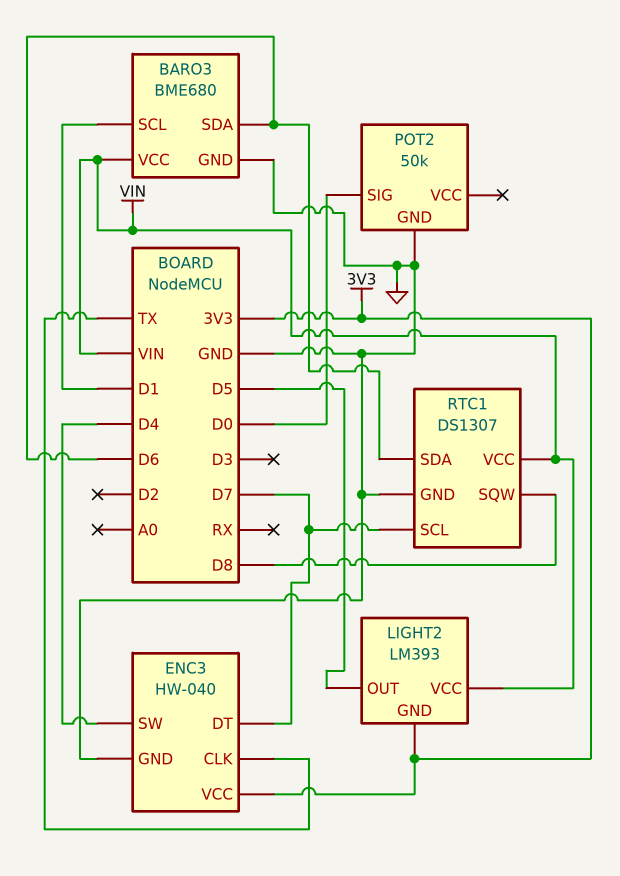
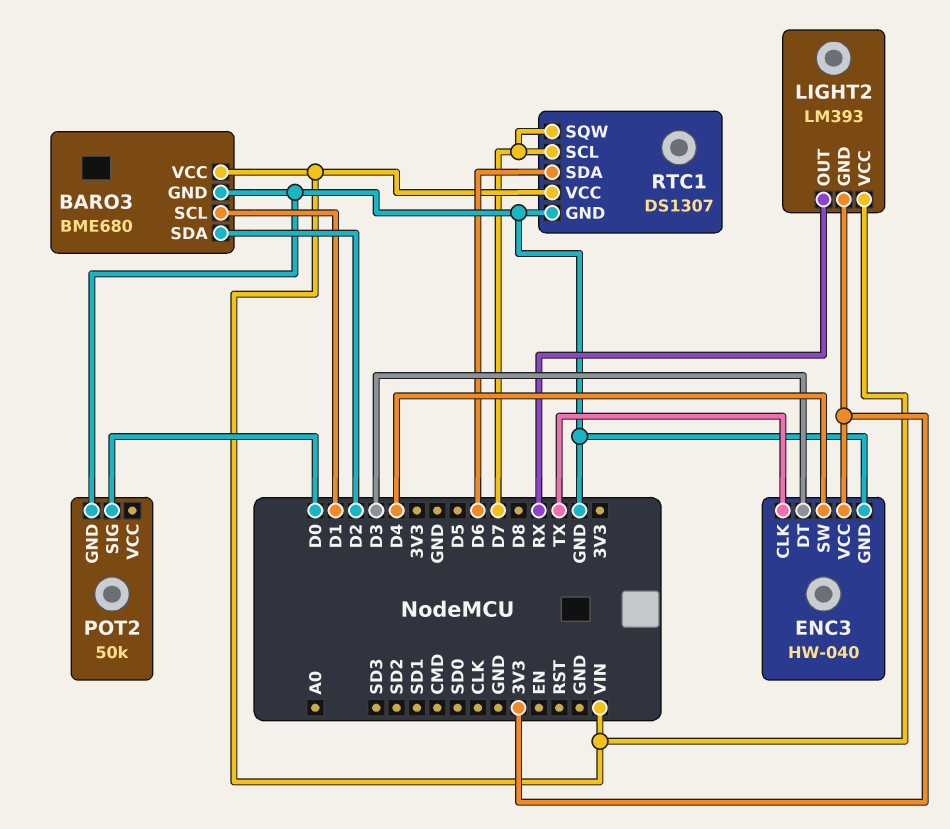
BARO3 pin SDA: D6 -> D2
ENC3 pin DT: D7 -> D3
LIGHT2 pin OUT: D5 -> RX
RTC1 pin SQW: D8 -> D7

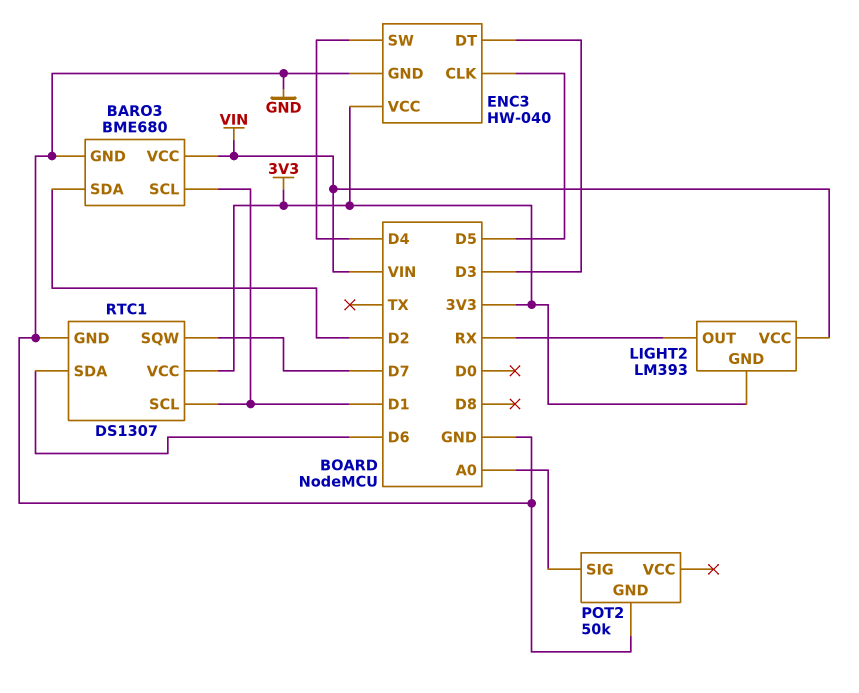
ENC3 pin CLK: TX -> D5
POT2 pin SIG: D0 -> A0
RTC1 pin SCL: D7 -> D1
RTC1 pin VCC: VIN -> 3V3

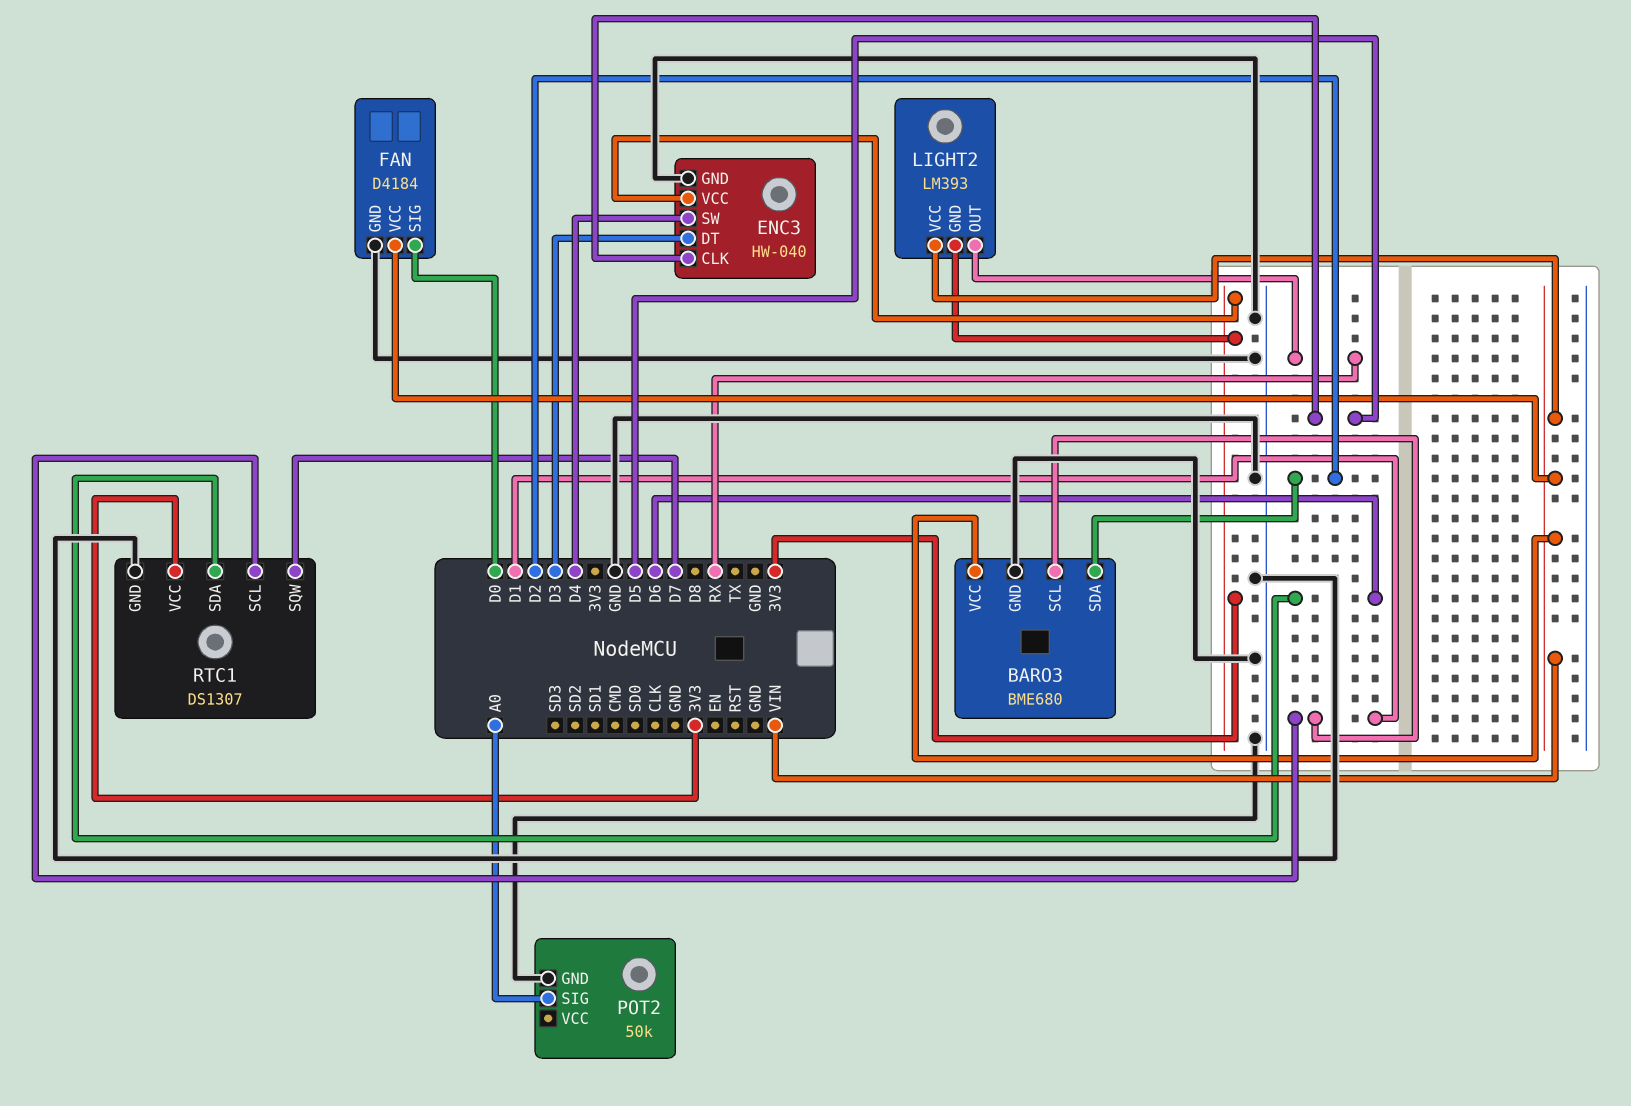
FAN: none -> D4184
FAN pin GND: none -> GND
FAN pin SIG: none -> D0
FAN pin VCC: none -> VIN

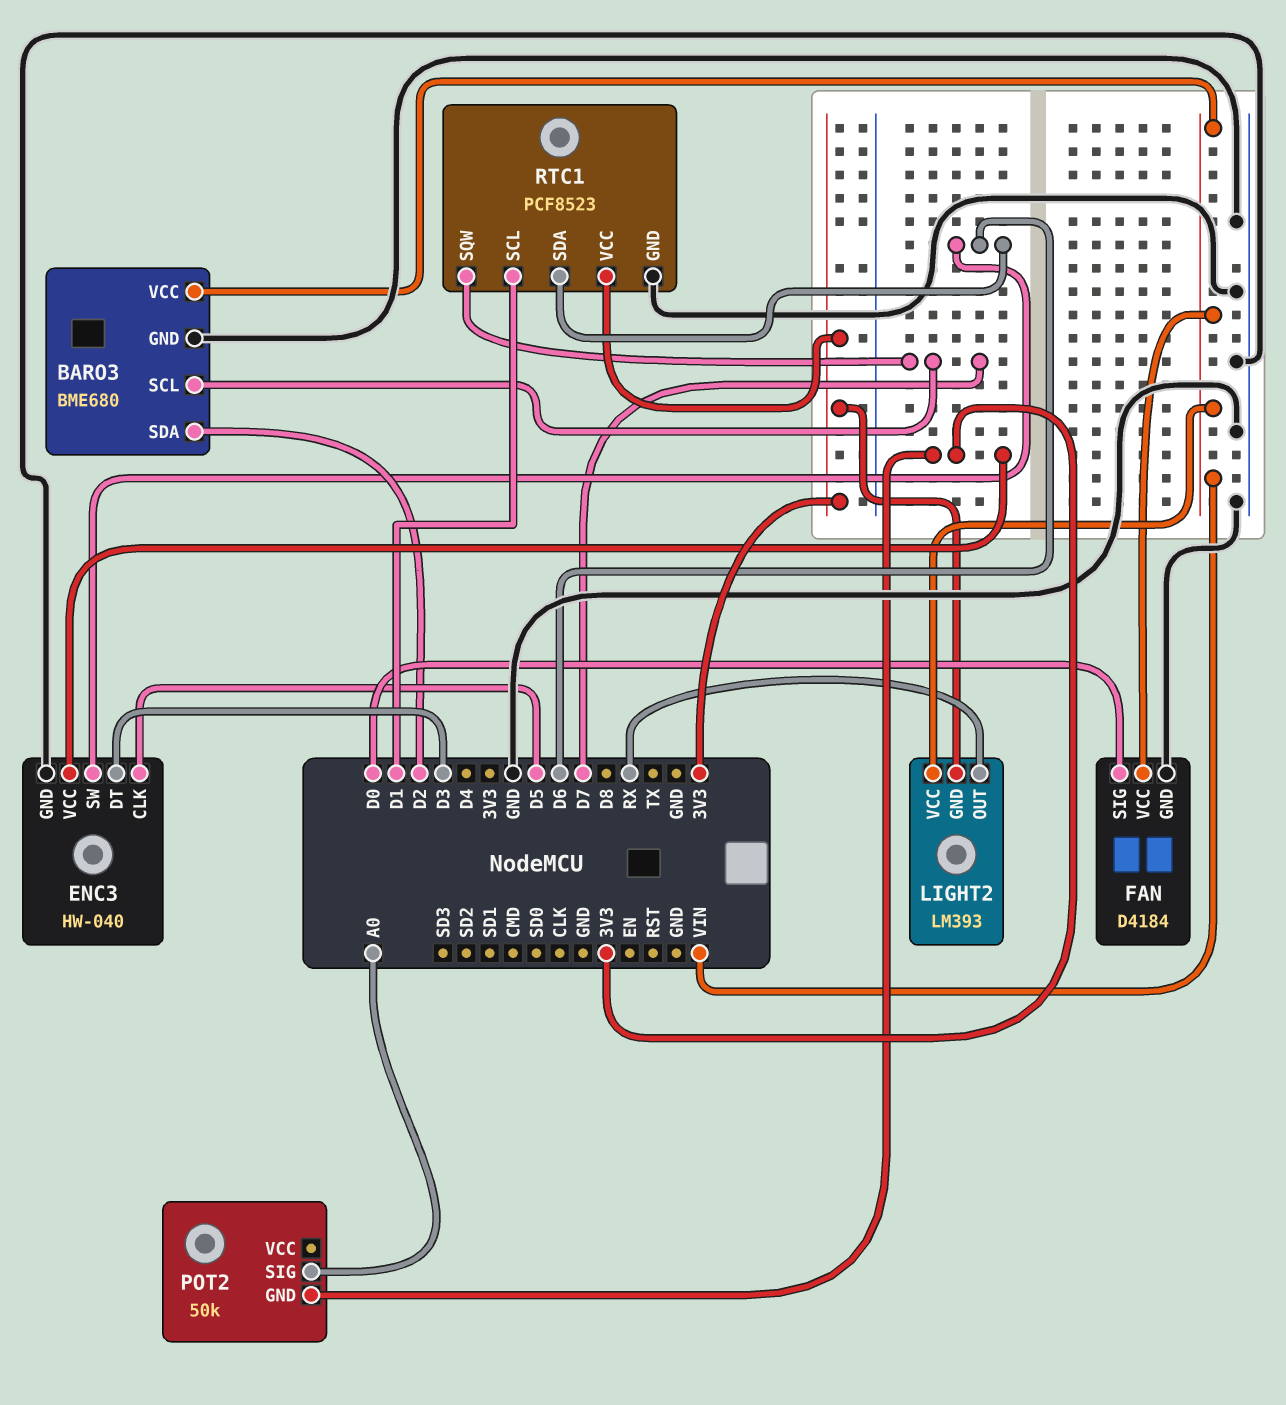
BARO3 pin SCL: D1 -> D7
ENC3 pin SW: D4 -> D6
POT2 pin GND: GND -> 3V3
RTC1: DS1307 -> PCF8523

